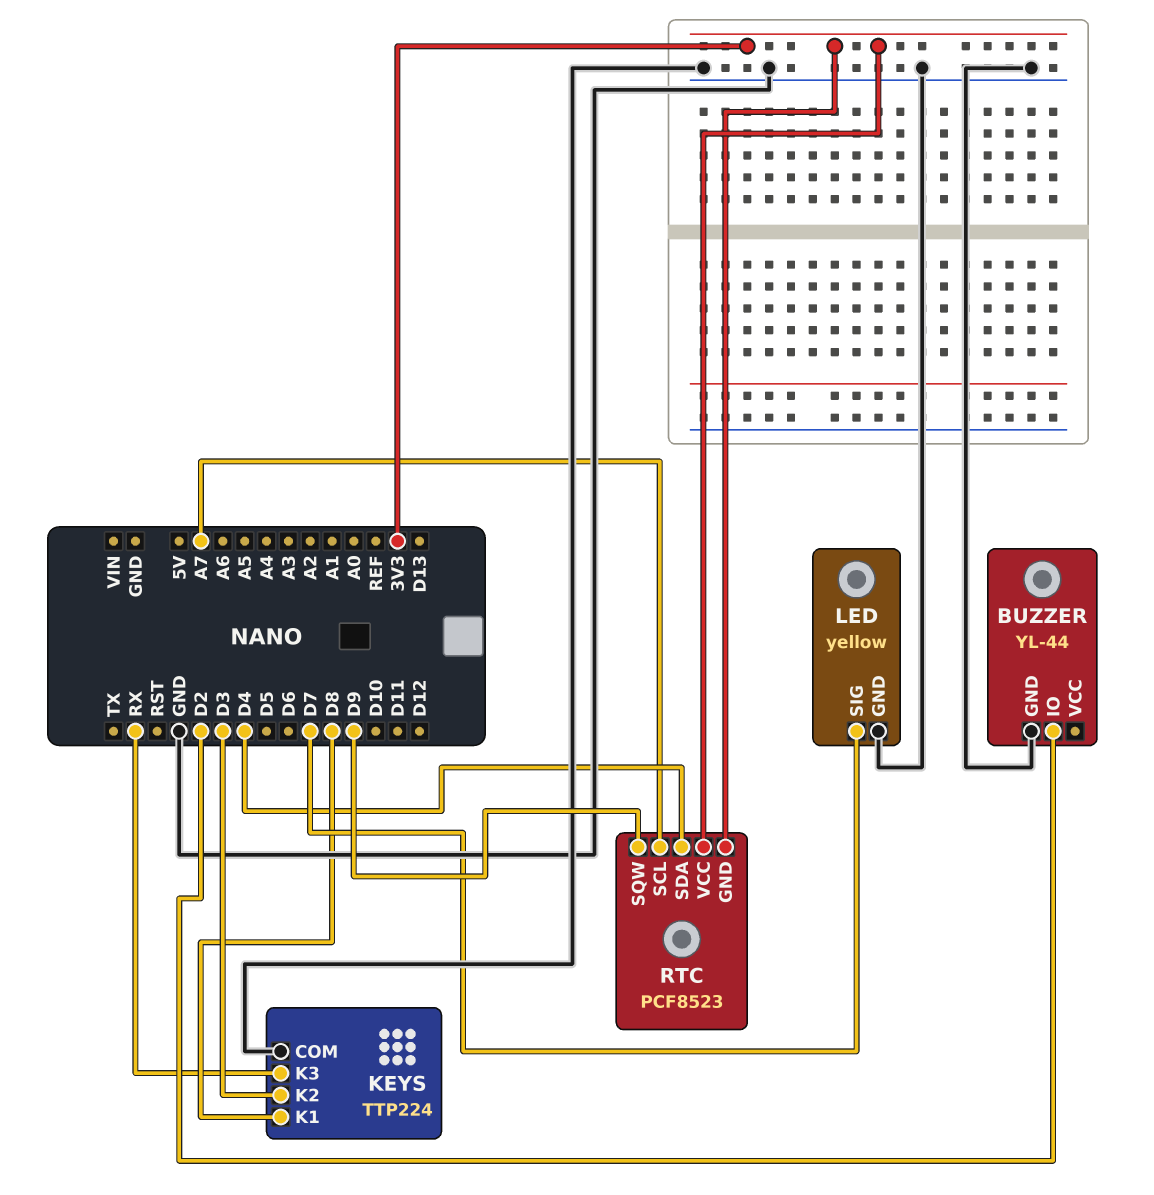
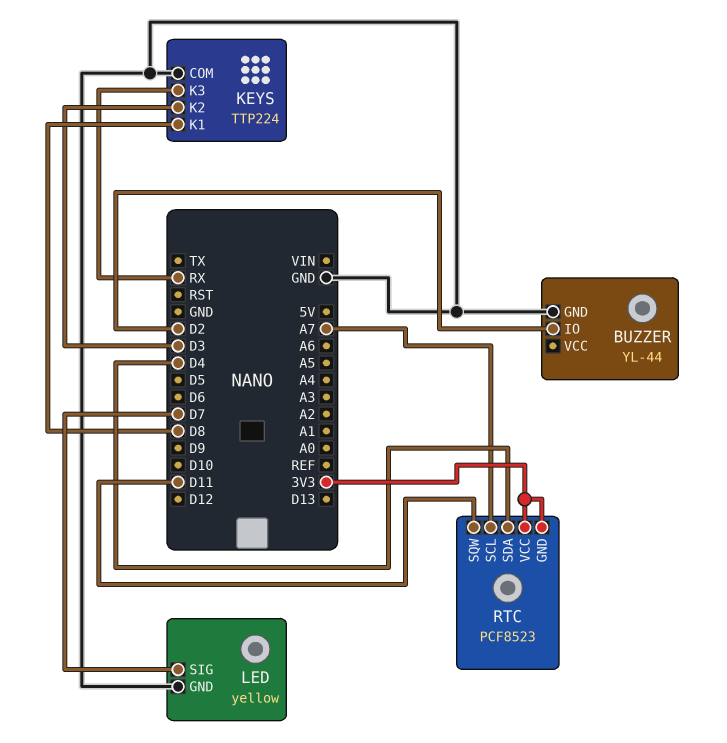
RTC pin SQW: D9 -> D11

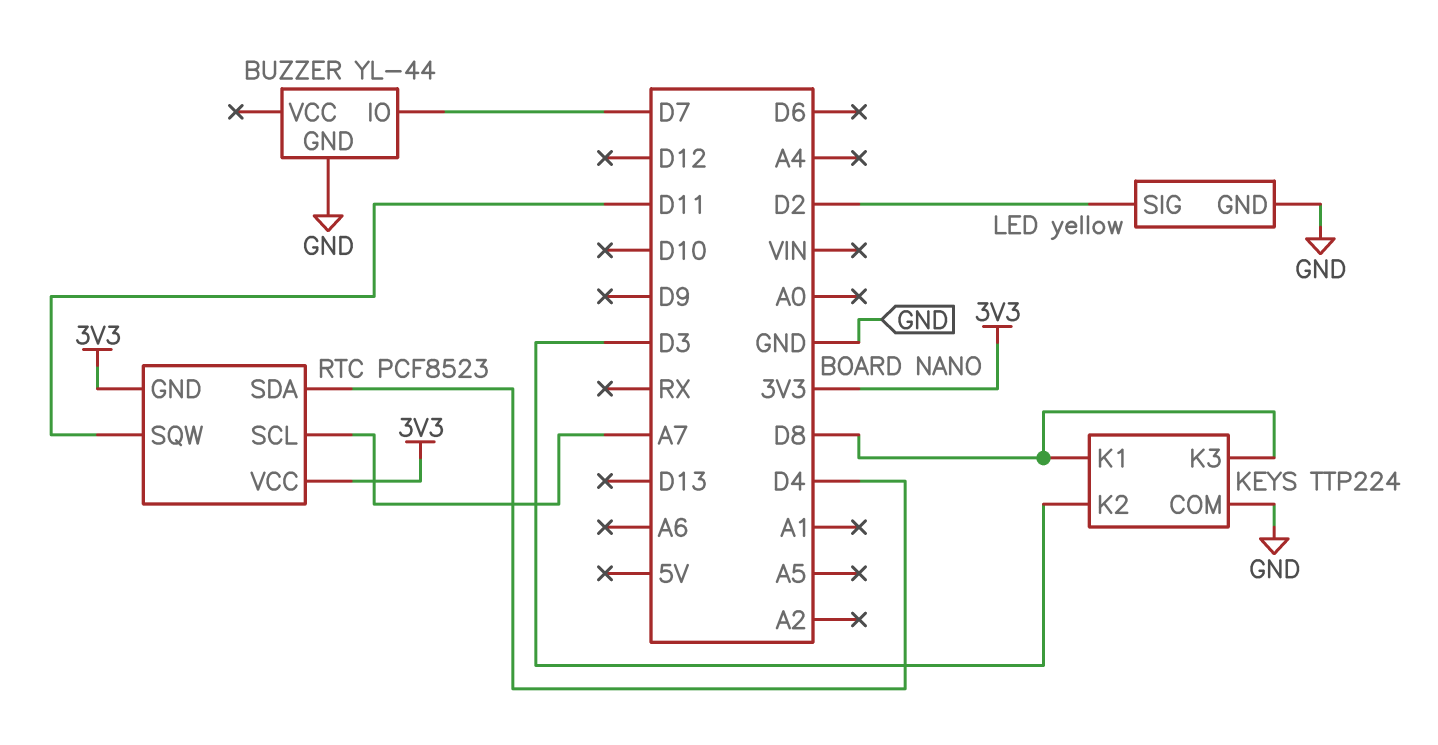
BUZZER pin IO: D2 -> D7
KEYS pin K3: RX -> D8
LED pin SIG: D7 -> D2

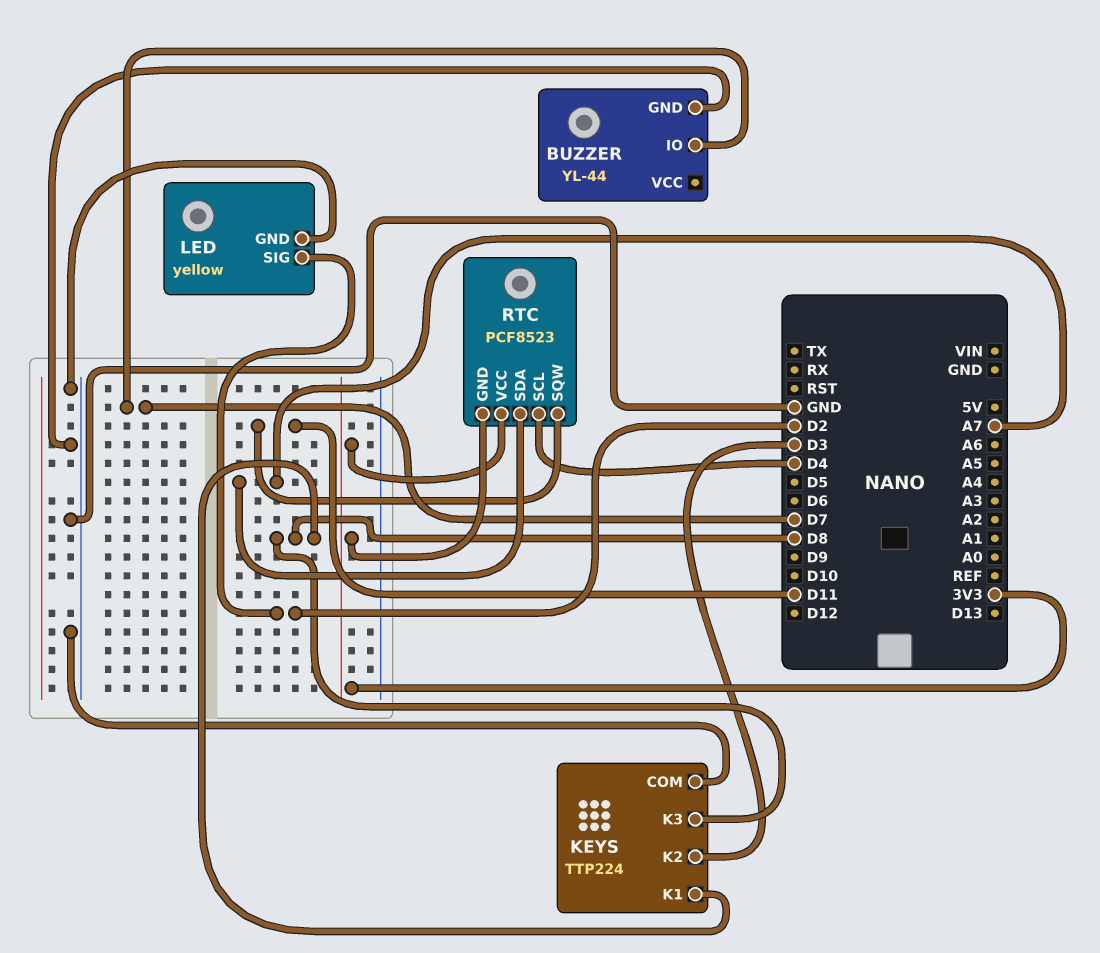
RTC pin SCL: A7 -> D4
RTC pin SDA: D4 -> A7

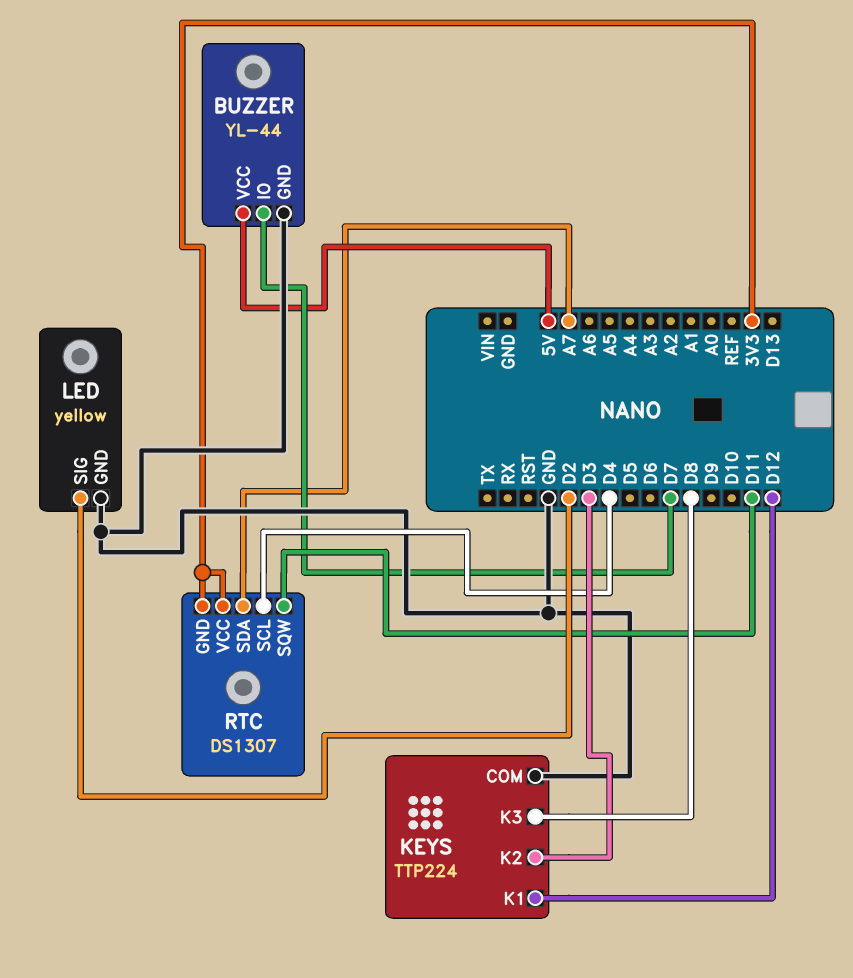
BUZZER pin VCC: none -> 5V
KEYS pin K1: D8 -> D12
RTC: PCF8523 -> DS1307

